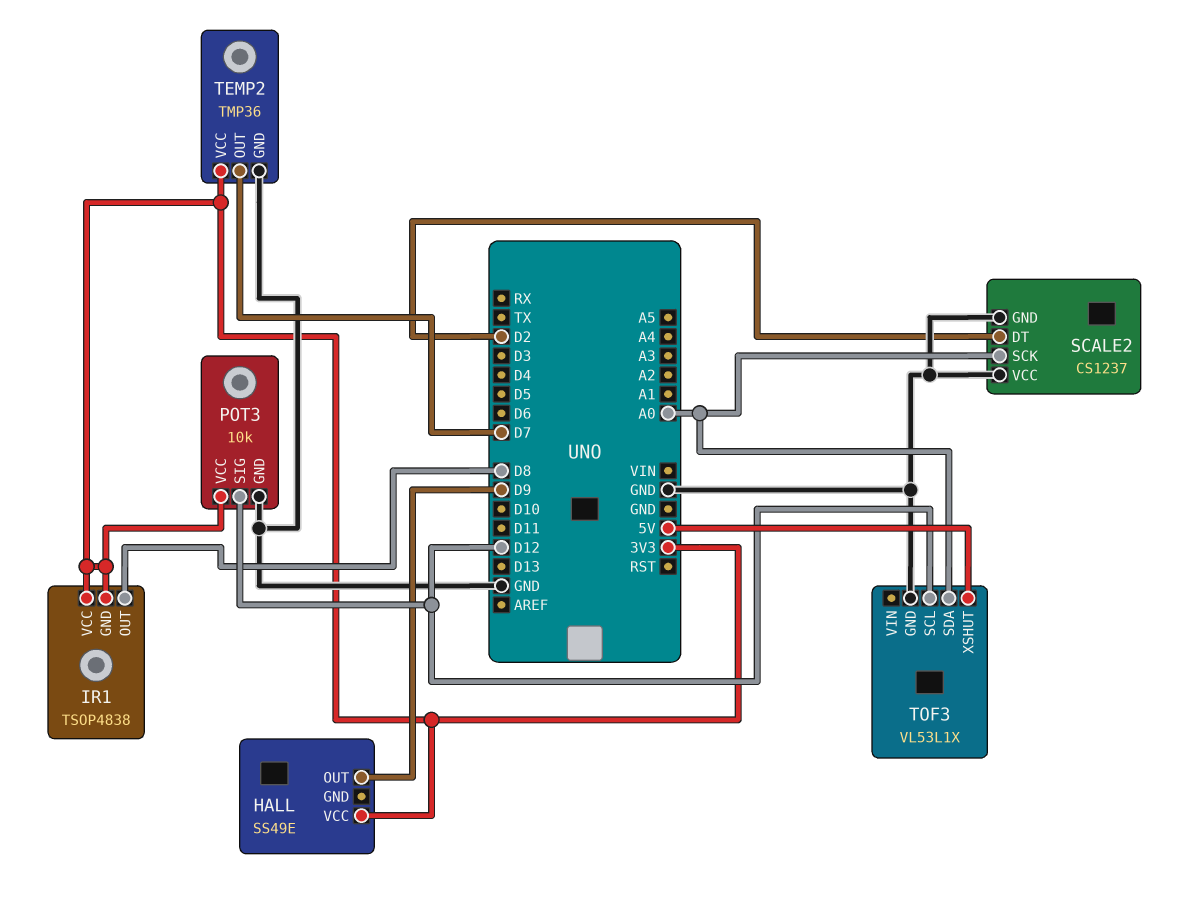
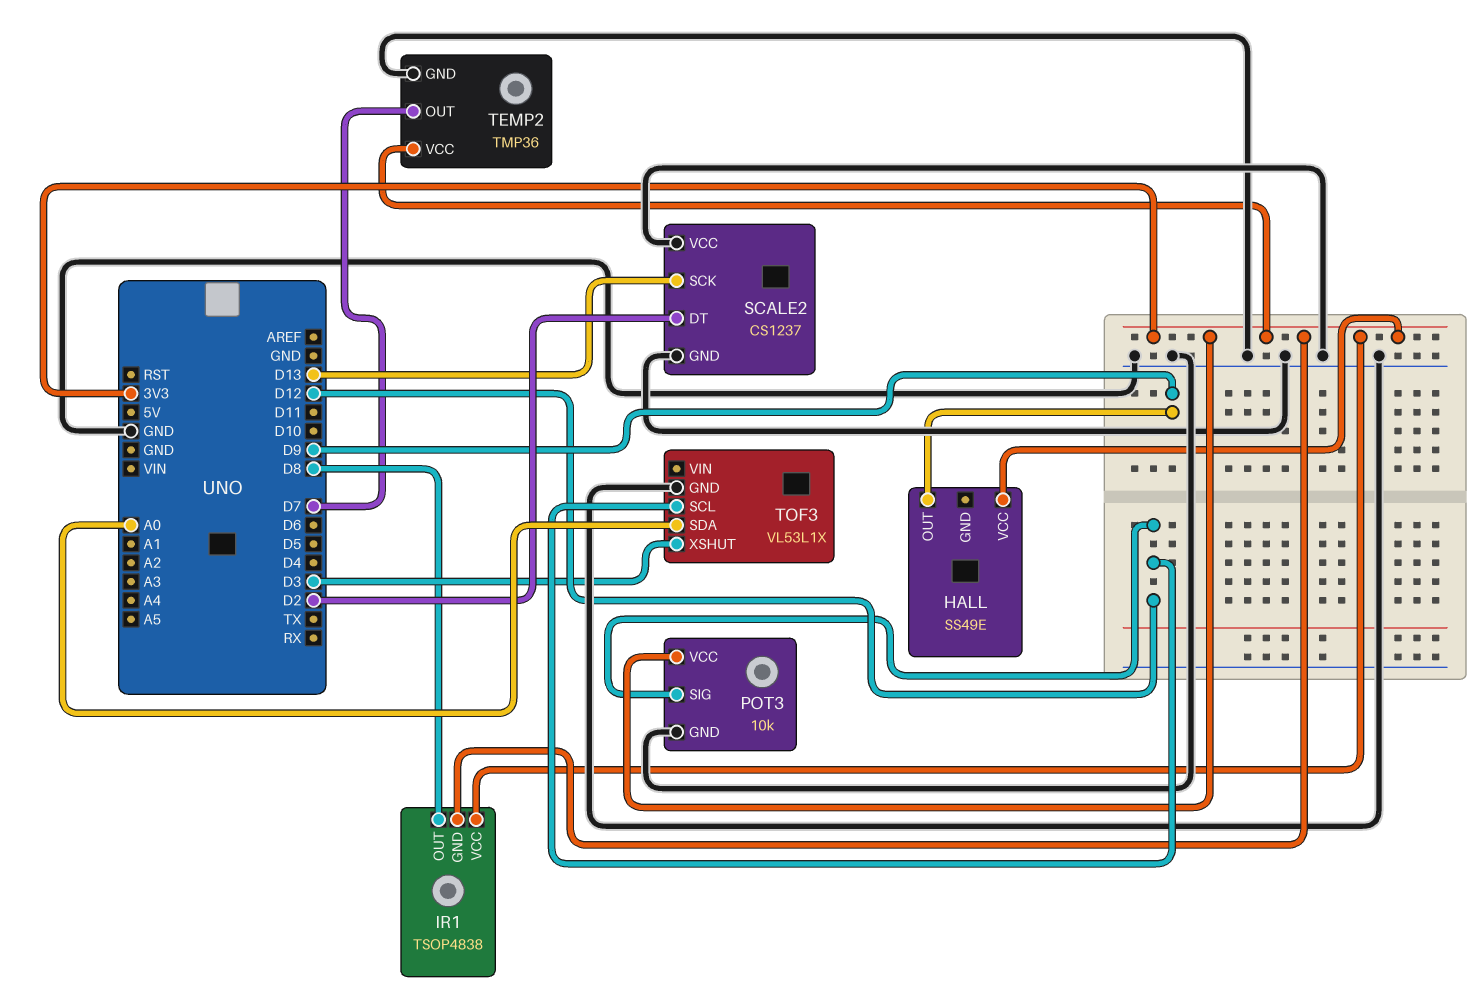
SCALE2 pin SCK: A0 -> D13
TOF3 pin XSHUT: 5V -> D3

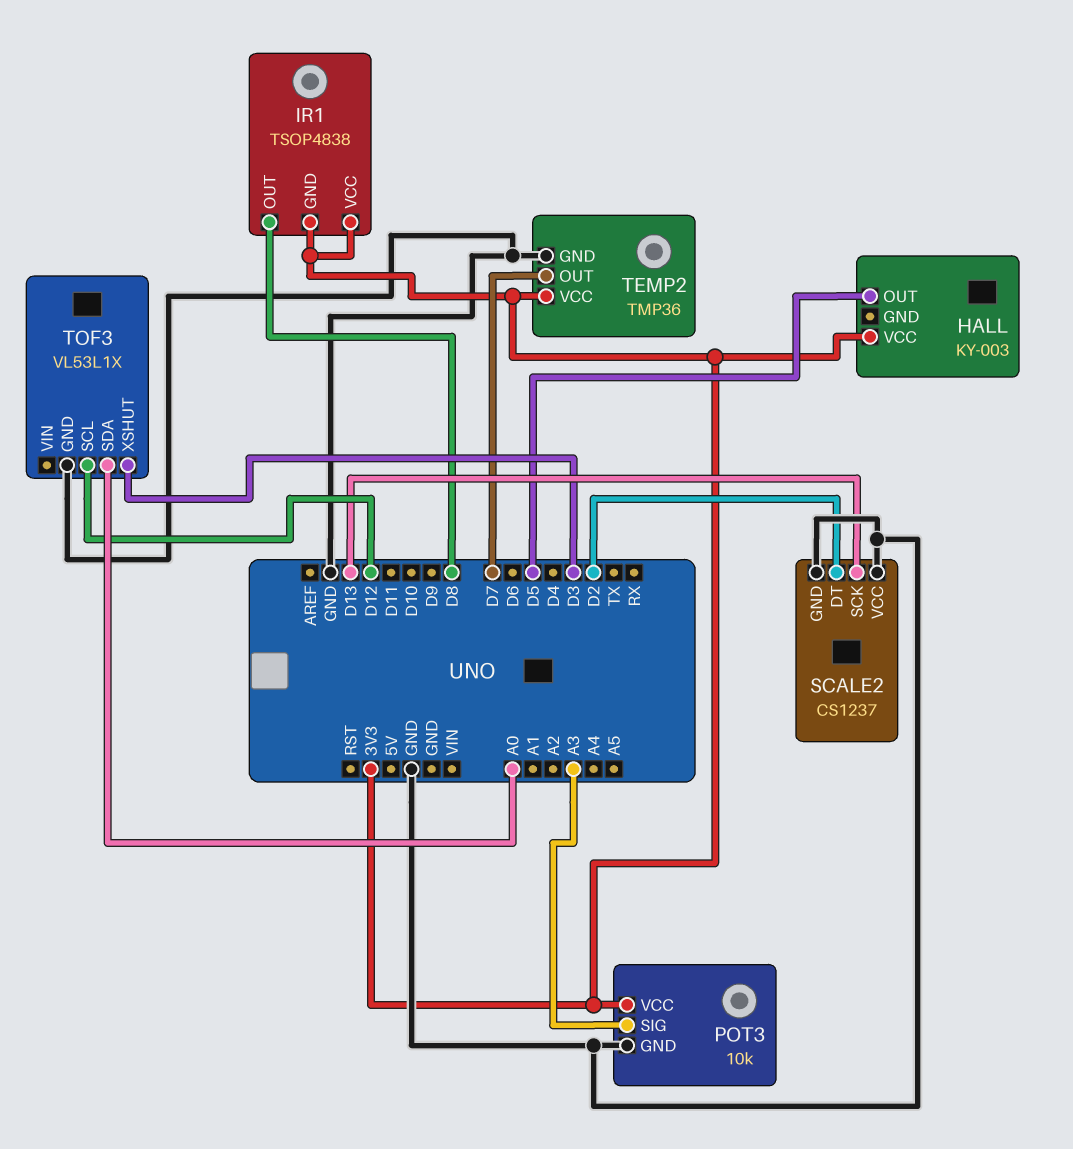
HALL: SS49E -> KY-003
HALL pin OUT: D9 -> D5
POT3 pin SIG: D12 -> A3

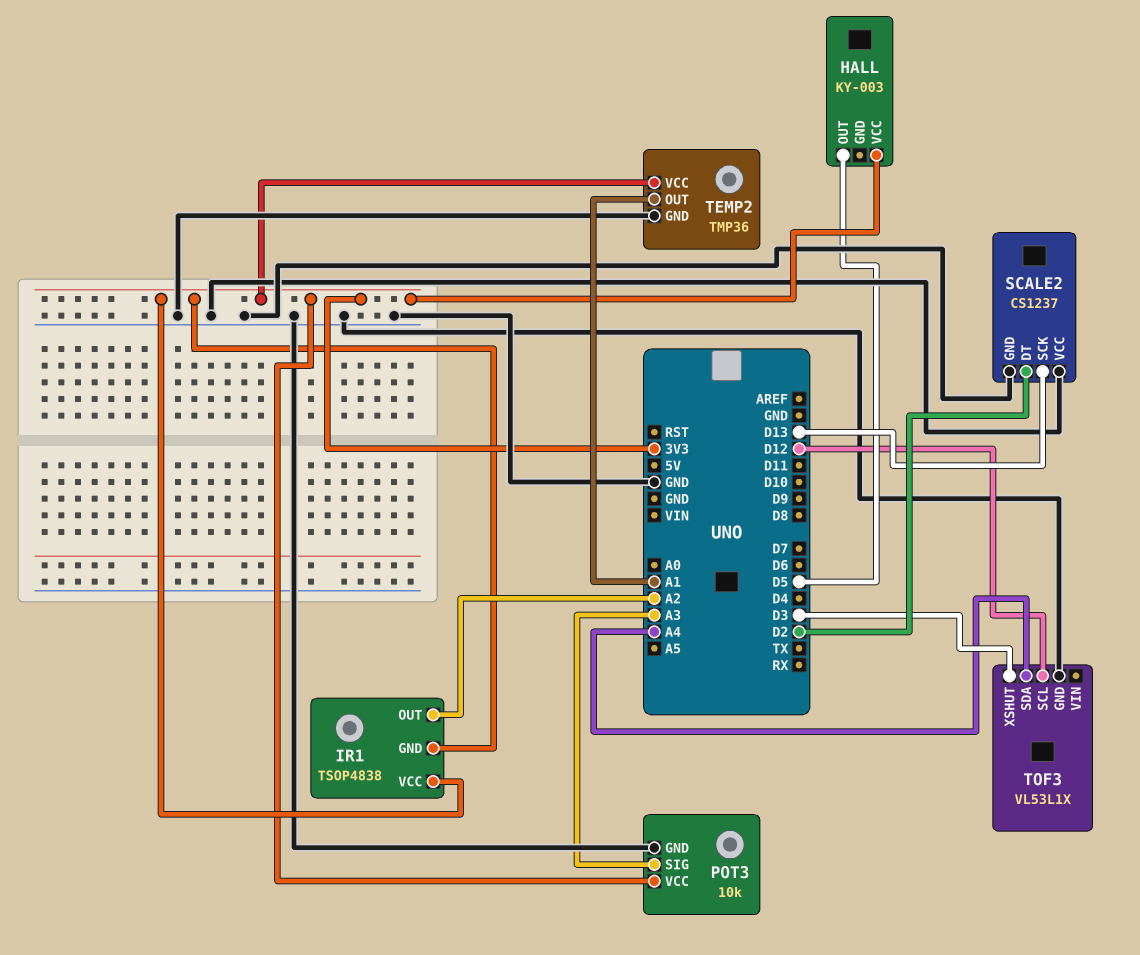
IR1 pin OUT: D8 -> A2
TEMP2 pin OUT: D7 -> A1
TOF3 pin SDA: A0 -> A4

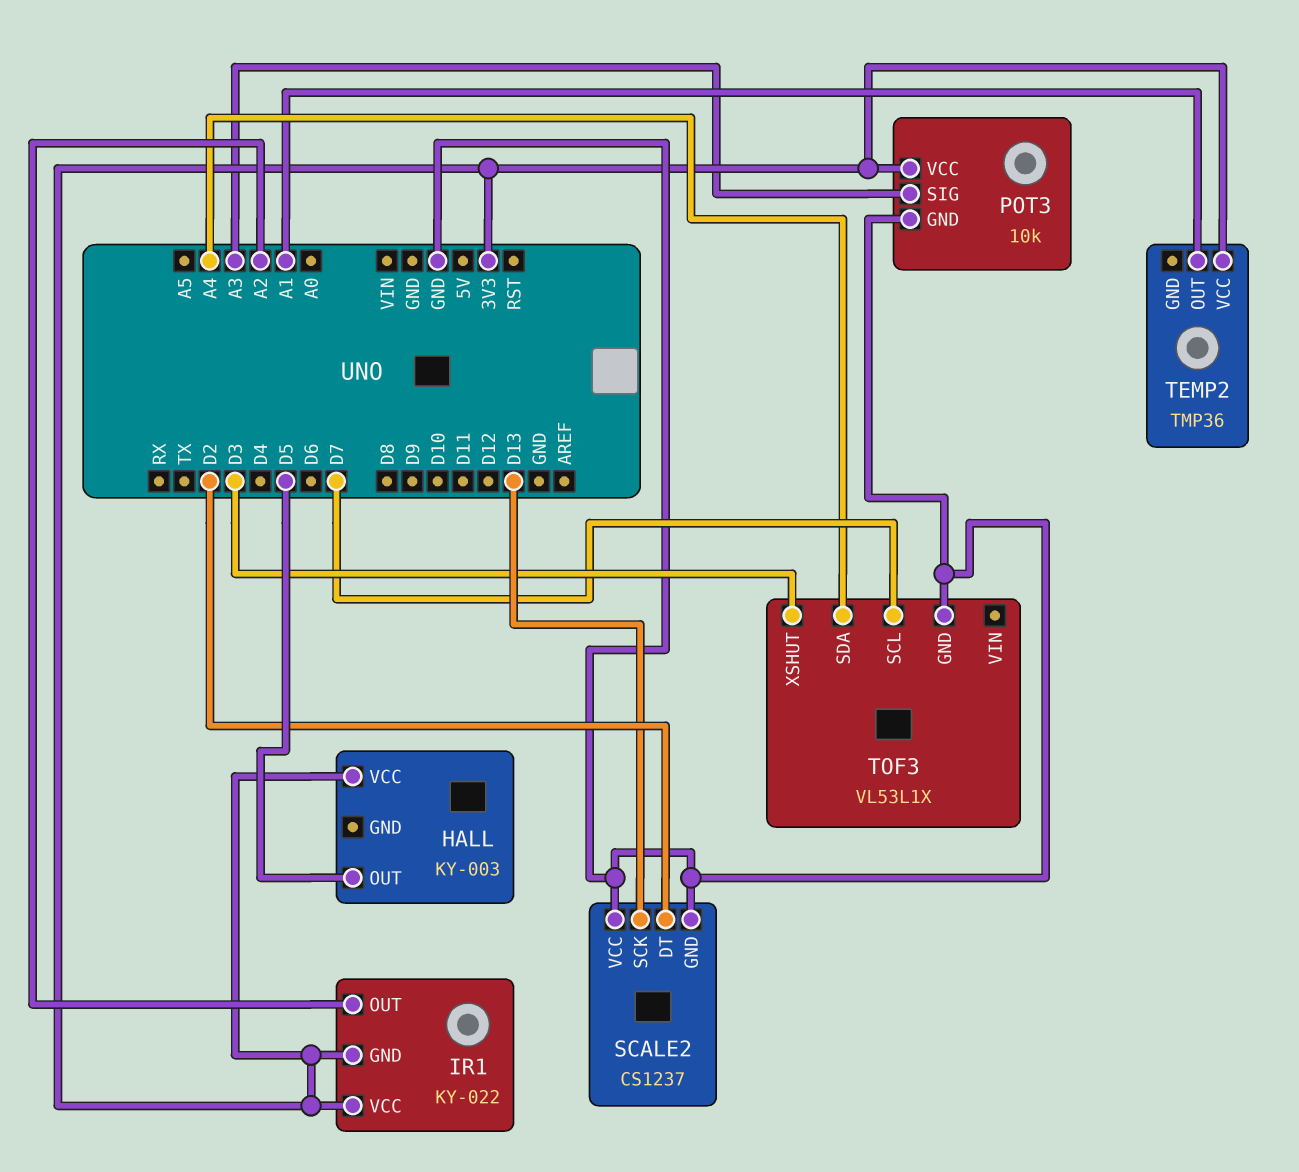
IR1: TSOP4838 -> KY-022
TEMP2 pin GND: GND -> none
TOF3 pin SCL: D12 -> D7

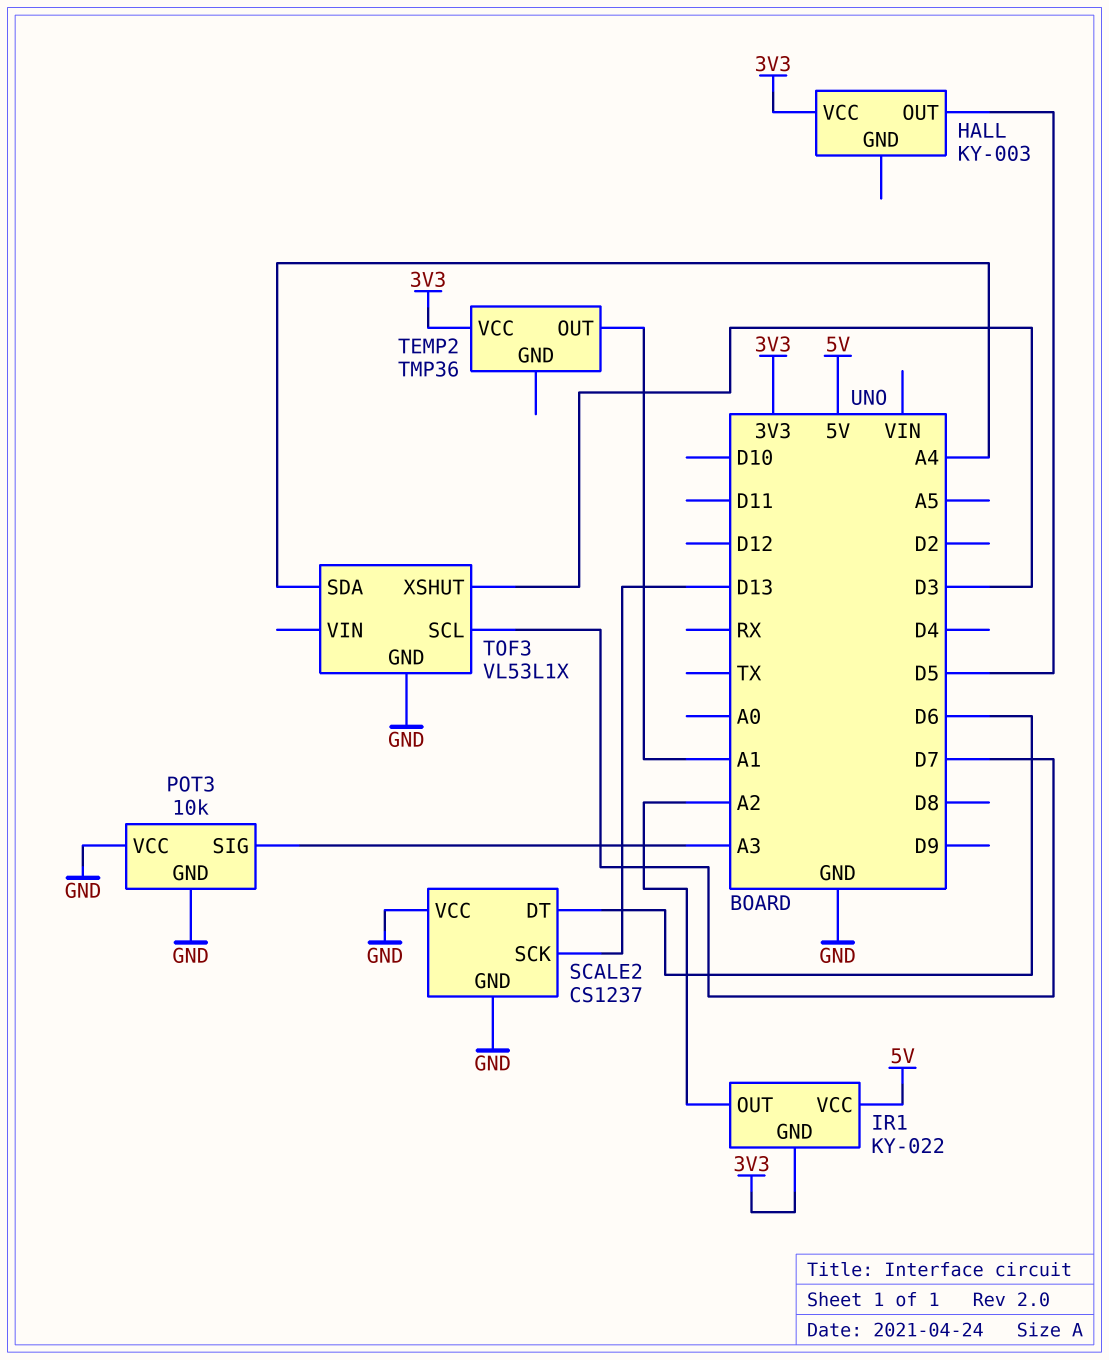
IR1 pin VCC: 3V3 -> 5V
POT3 pin VCC: 3V3 -> GND
SCALE2 pin DT: D2 -> D6

